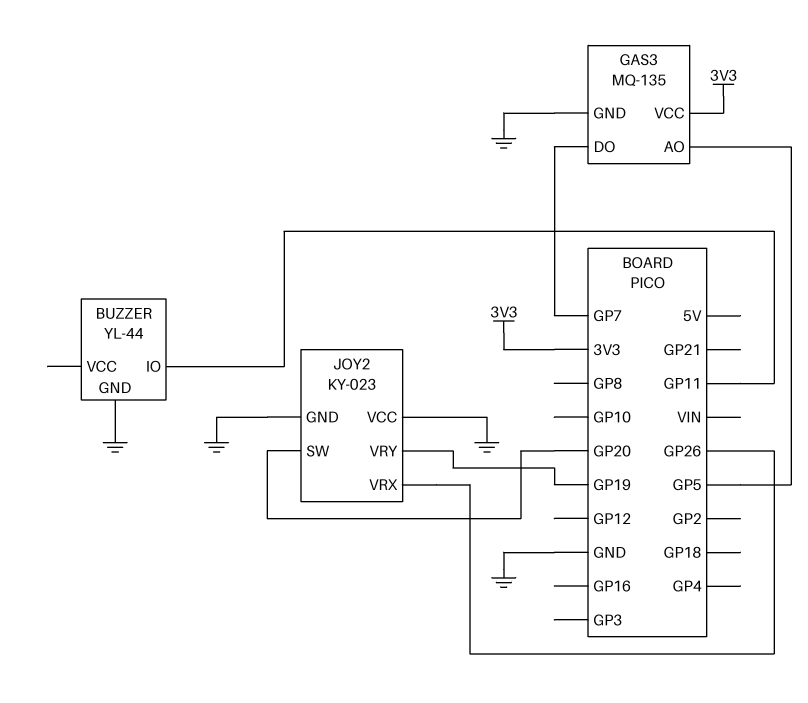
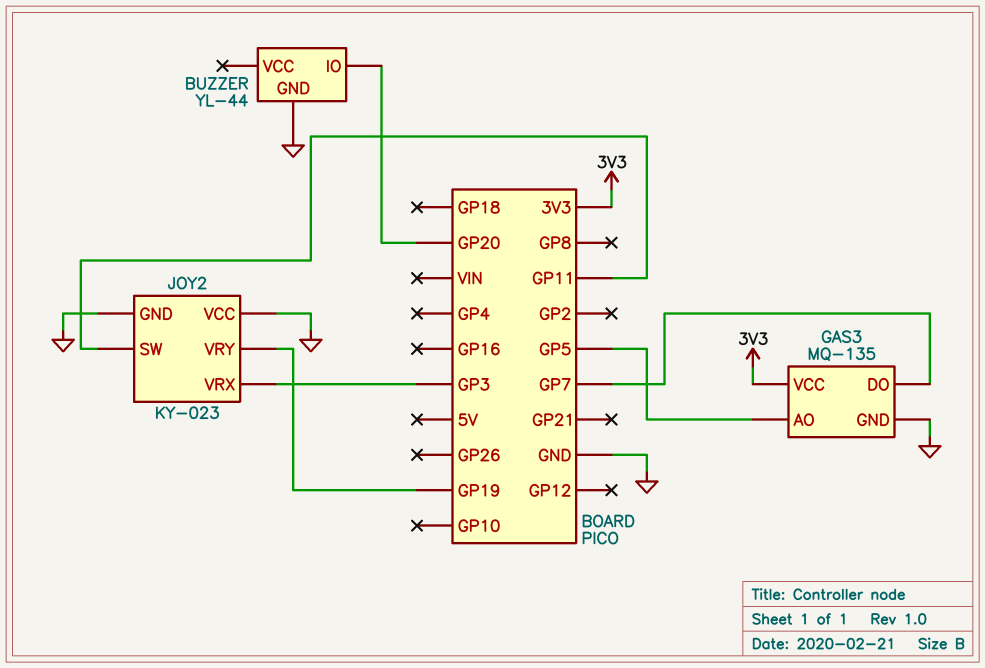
BUZZER pin IO: GP11 -> GP20
JOY2 pin SW: GP20 -> GP11
JOY2 pin VRX: GP26 -> GP3

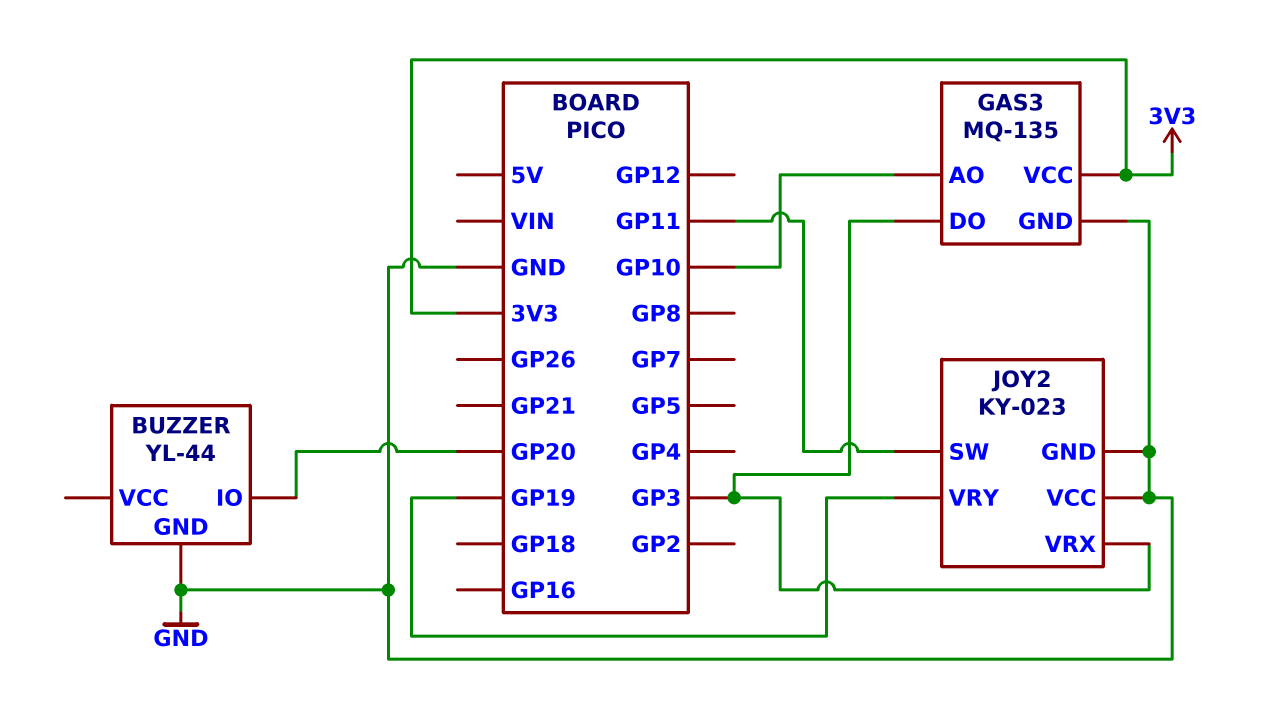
GAS3 pin AO: GP5 -> GP10
GAS3 pin DO: GP7 -> GP3

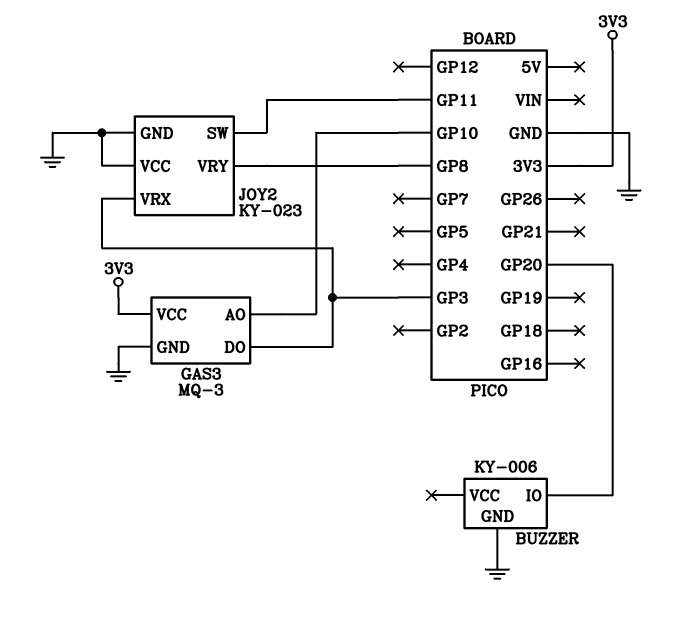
BUZZER: YL-44 -> KY-006
GAS3: MQ-135 -> MQ-3
JOY2 pin VRY: GP19 -> GP8

